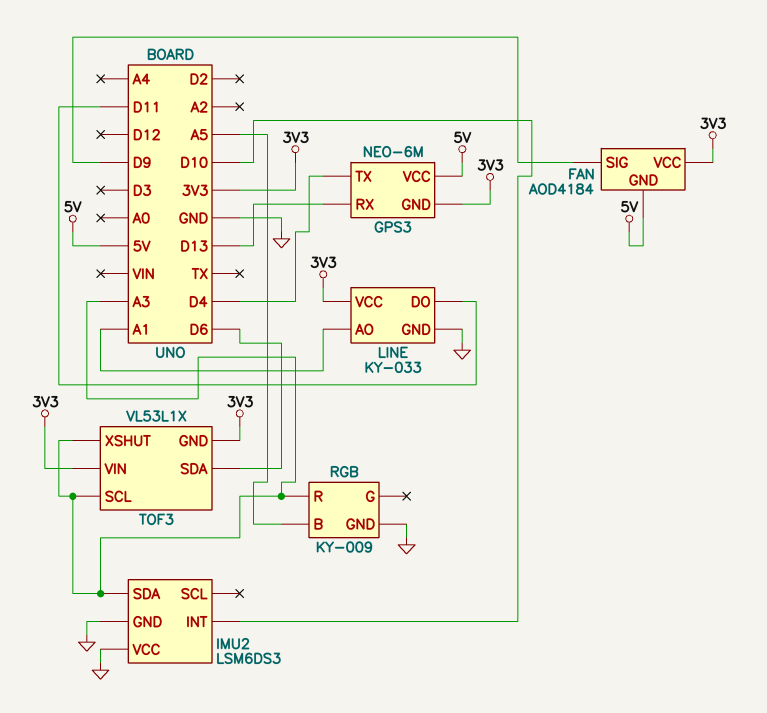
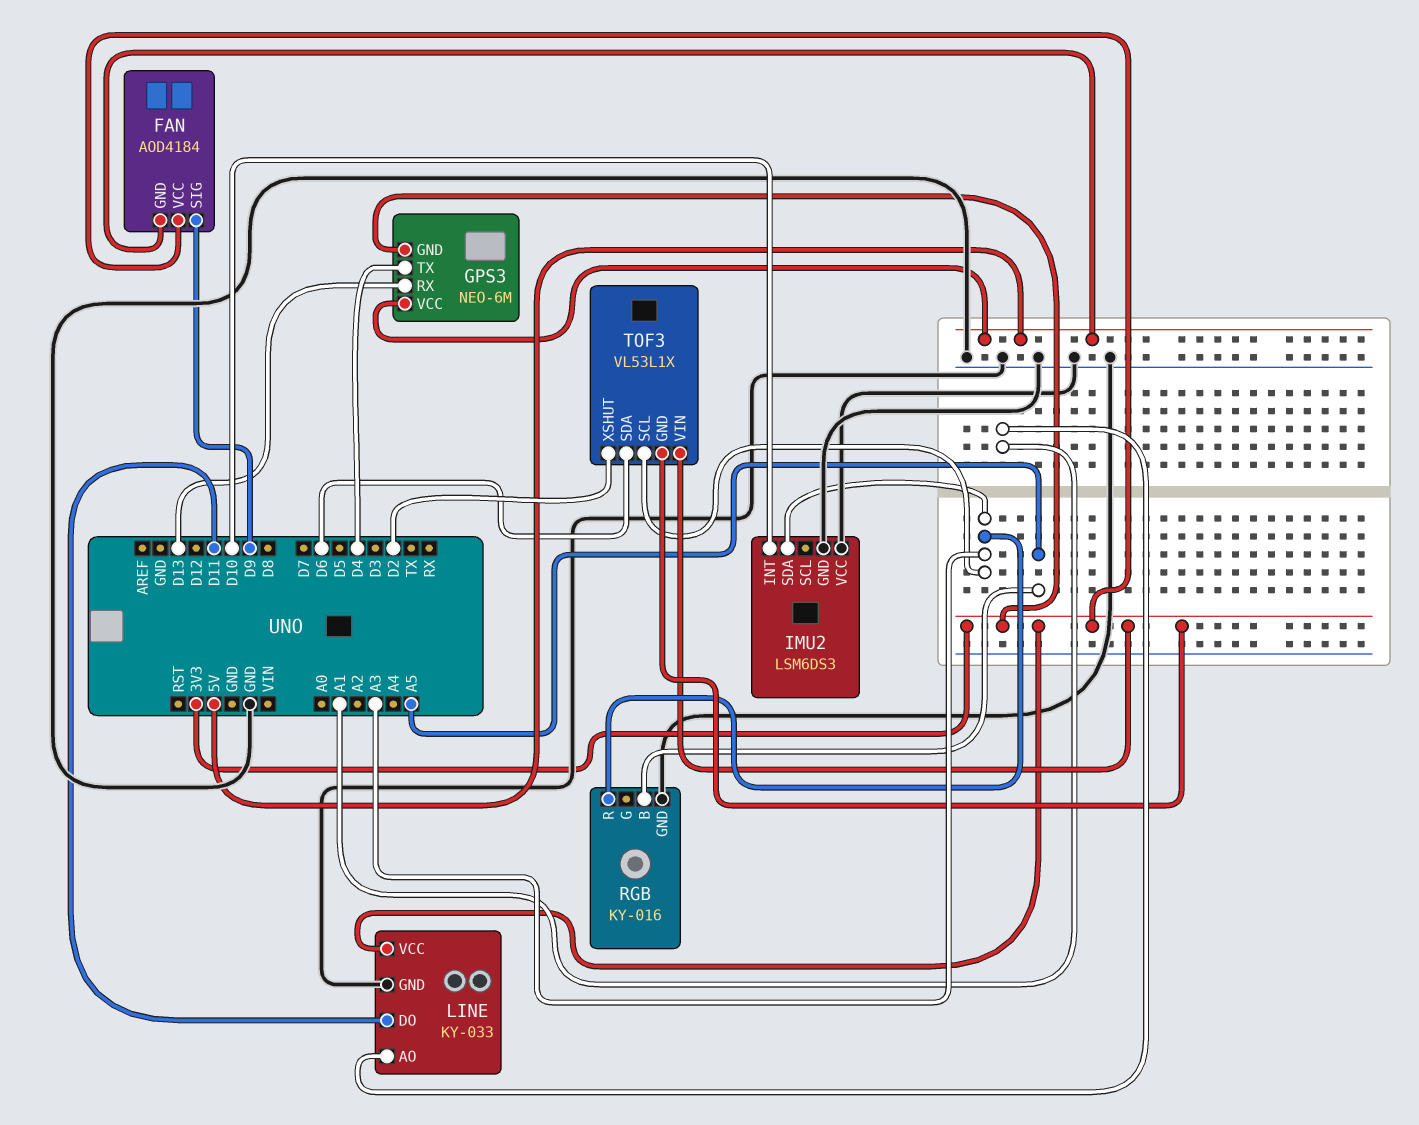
RGB: KY-009 -> KY-016
TOF3 pin XSHUT: A3 -> D2

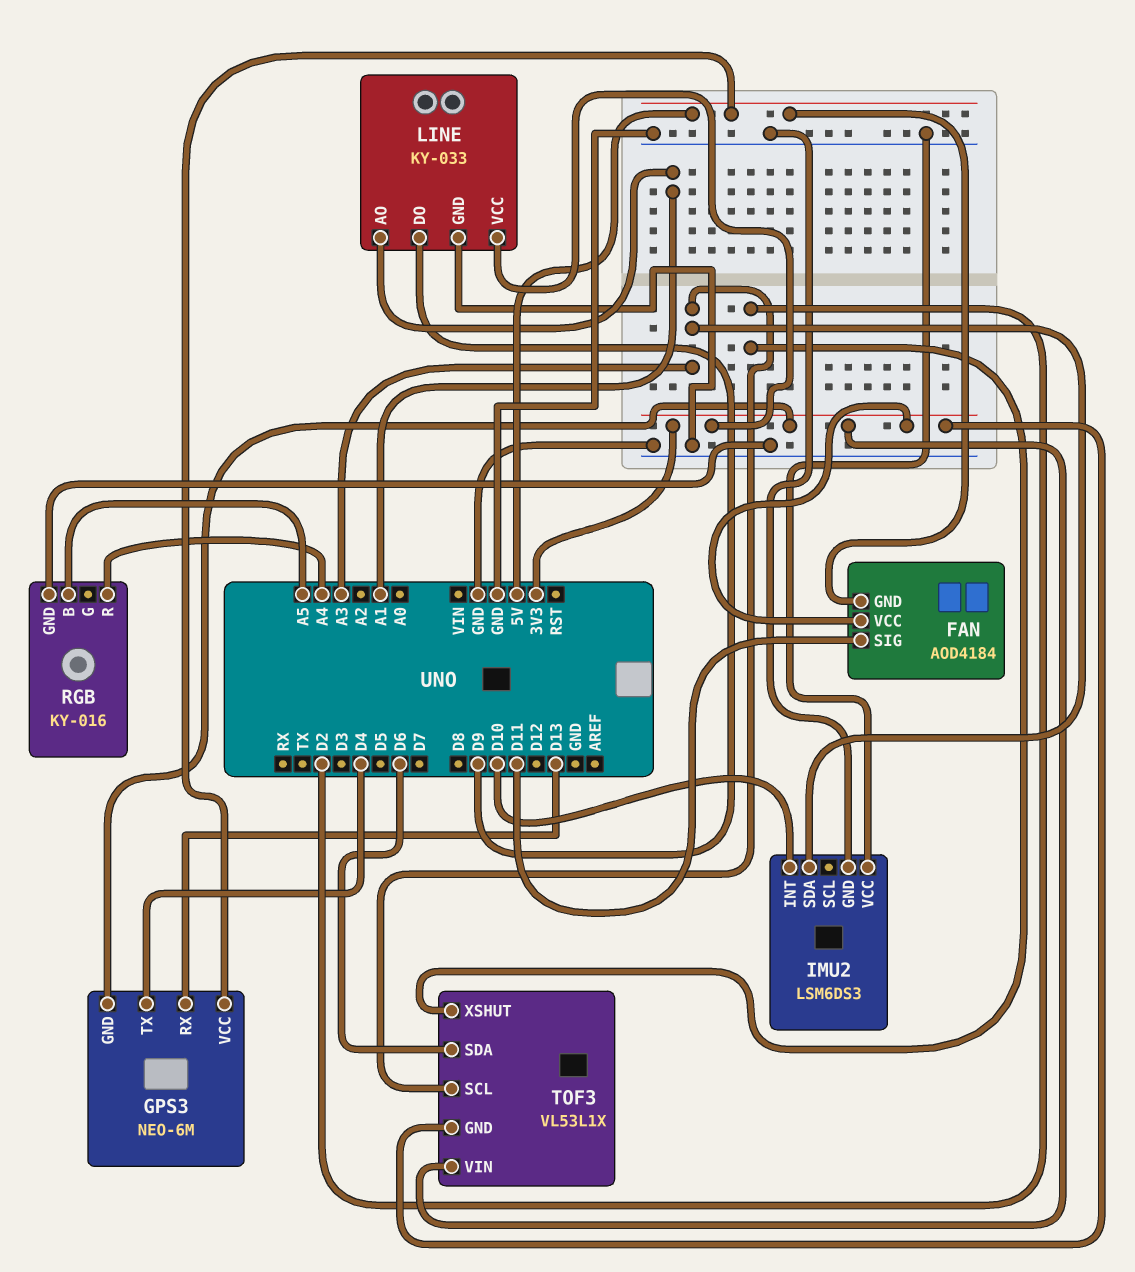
FAN pin SIG: D9 -> D11
LINE pin DO: D11 -> D9
RGB pin R: A3 -> A4

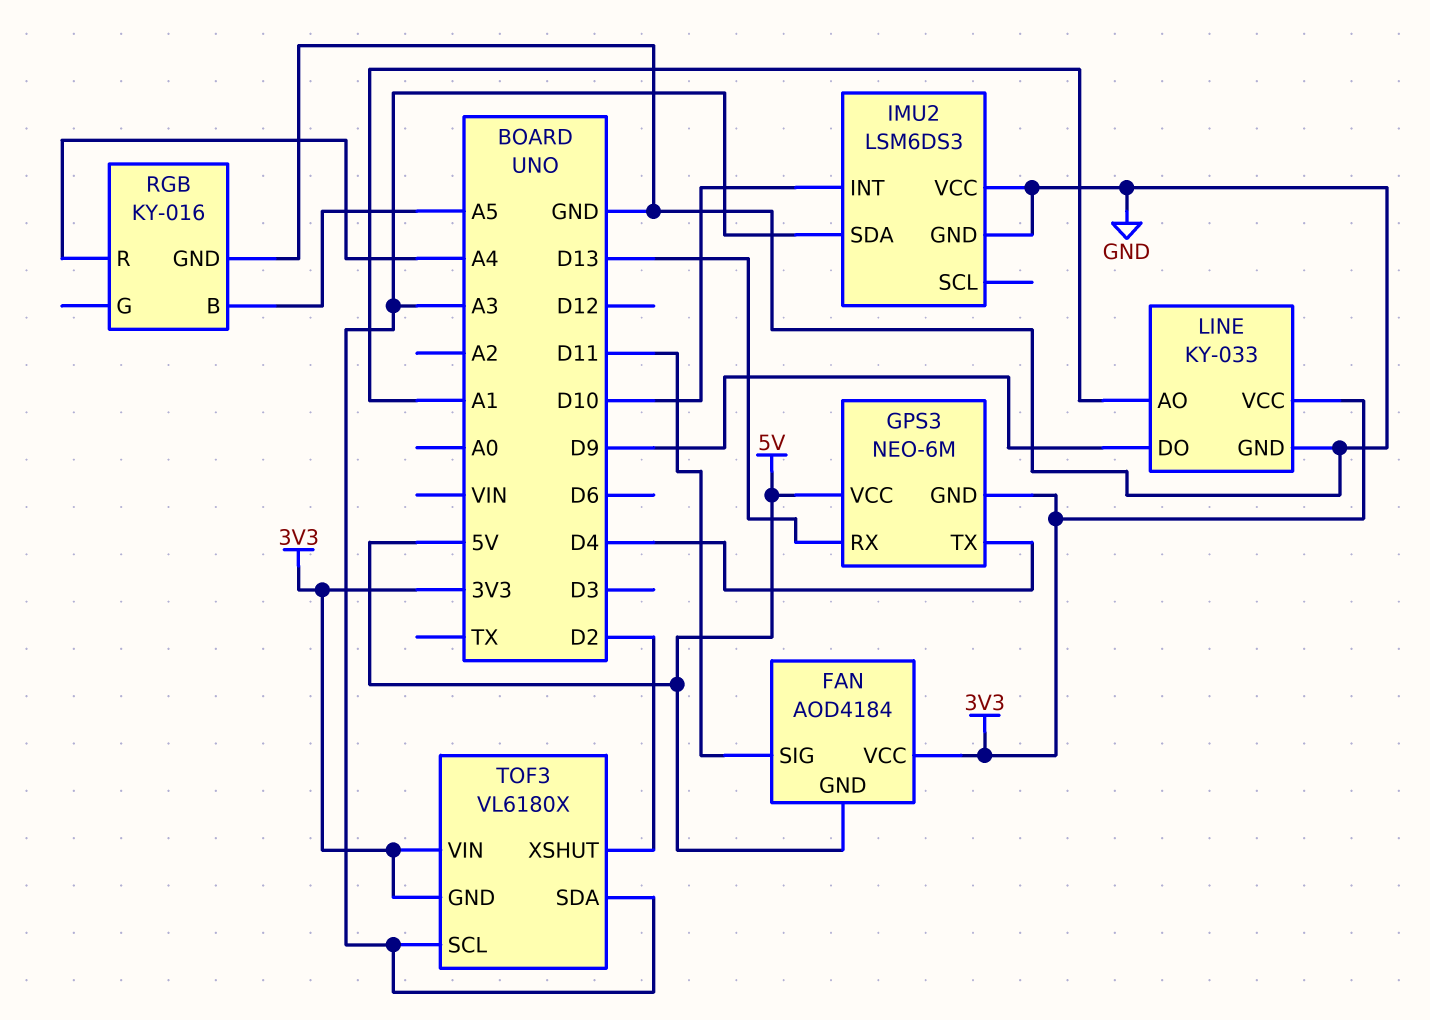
TOF3: VL53L1X -> VL6180X
TOF3 pin SDA: D6 -> A3

